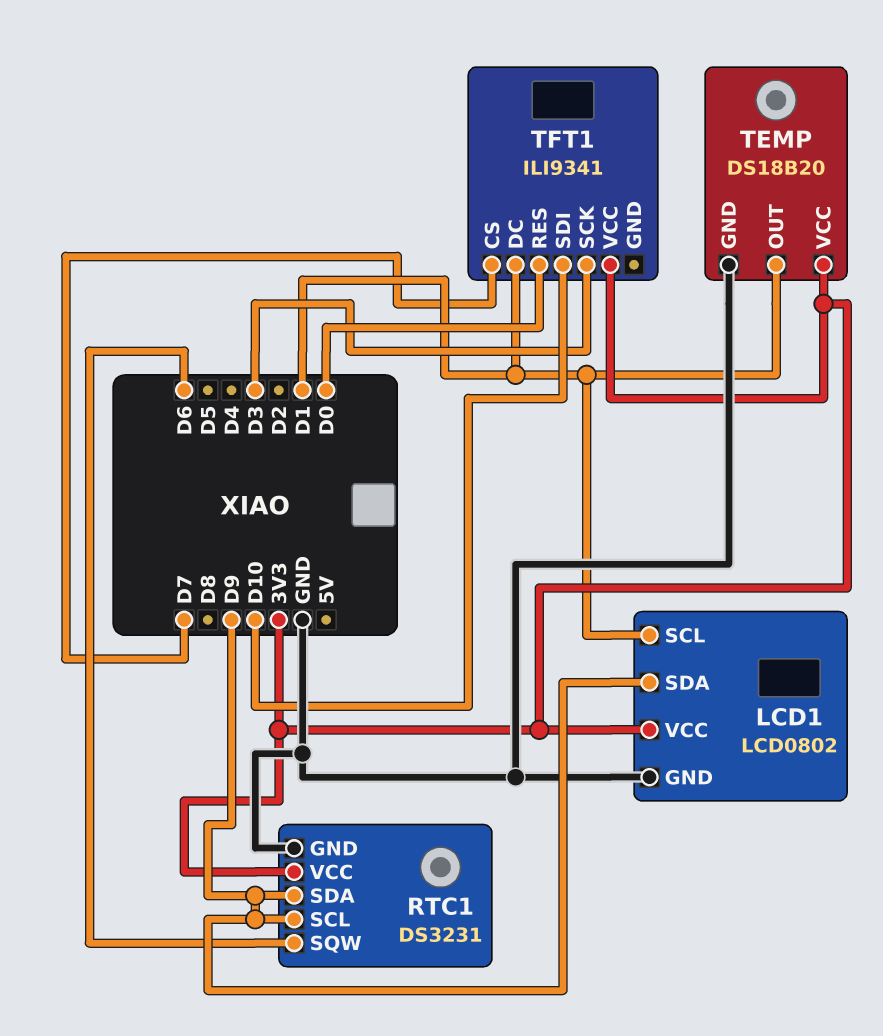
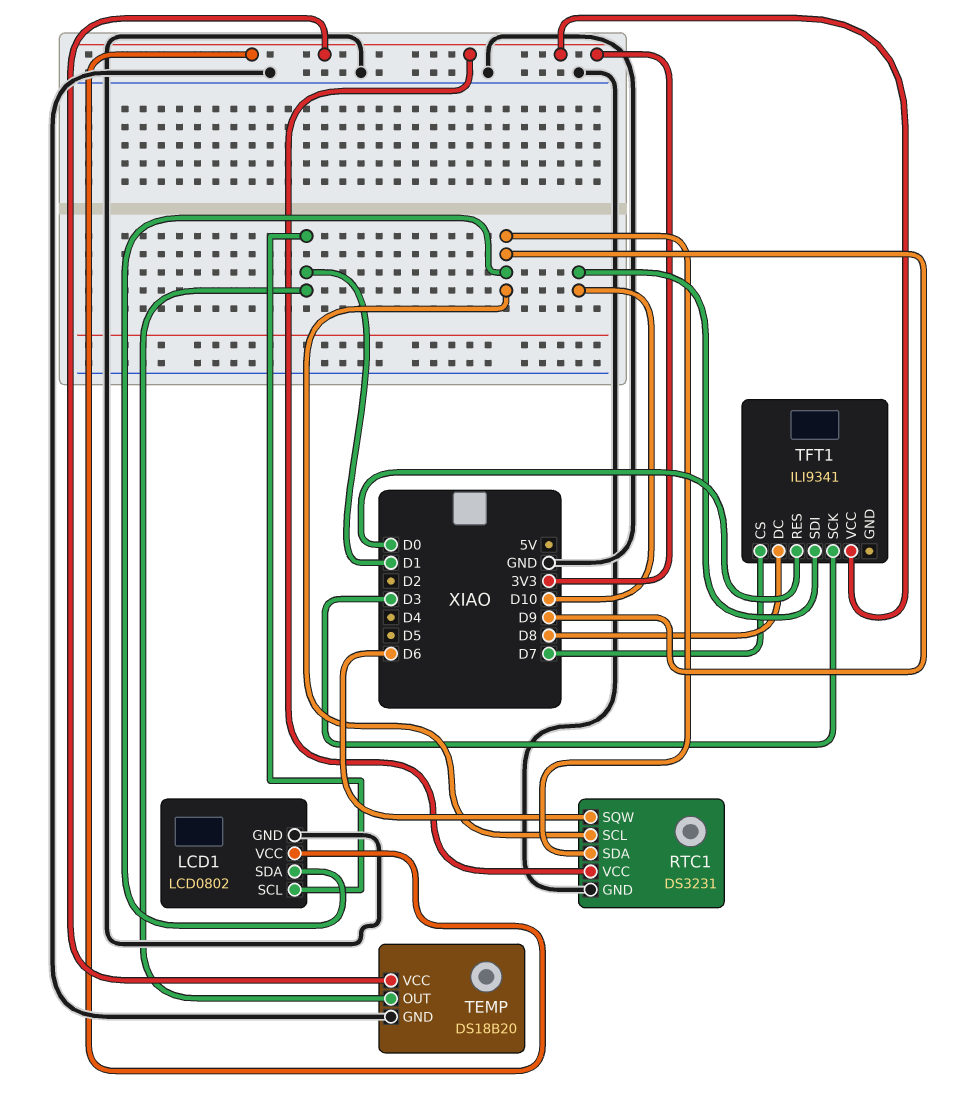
TFT1 pin DC: D1 -> D8

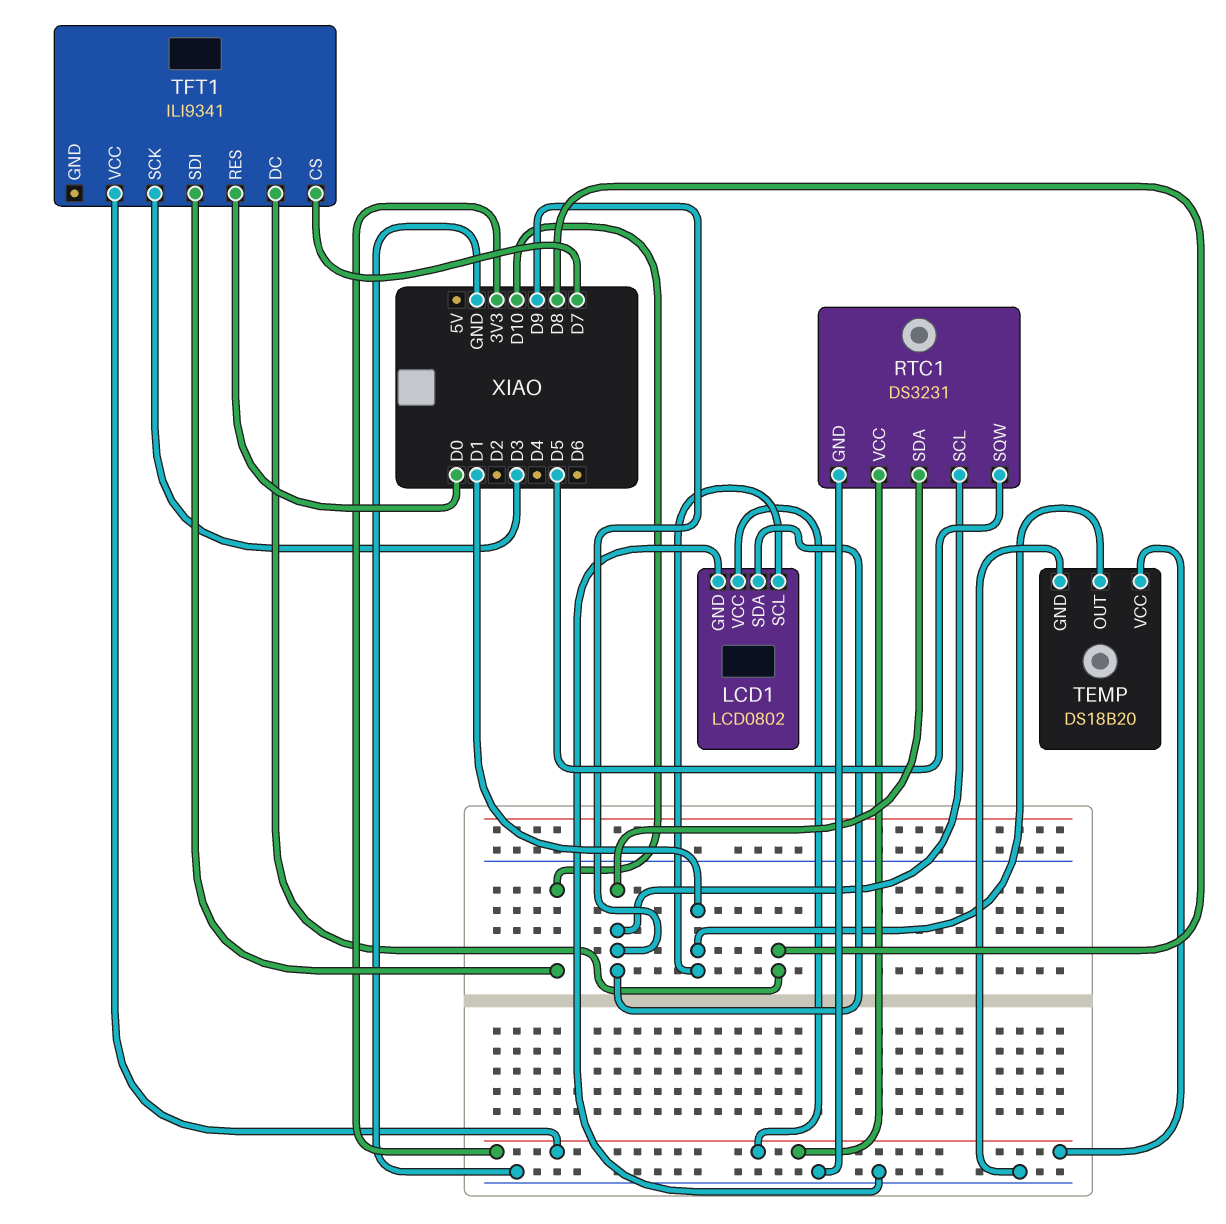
RTC1 pin SQW: D6 -> D5

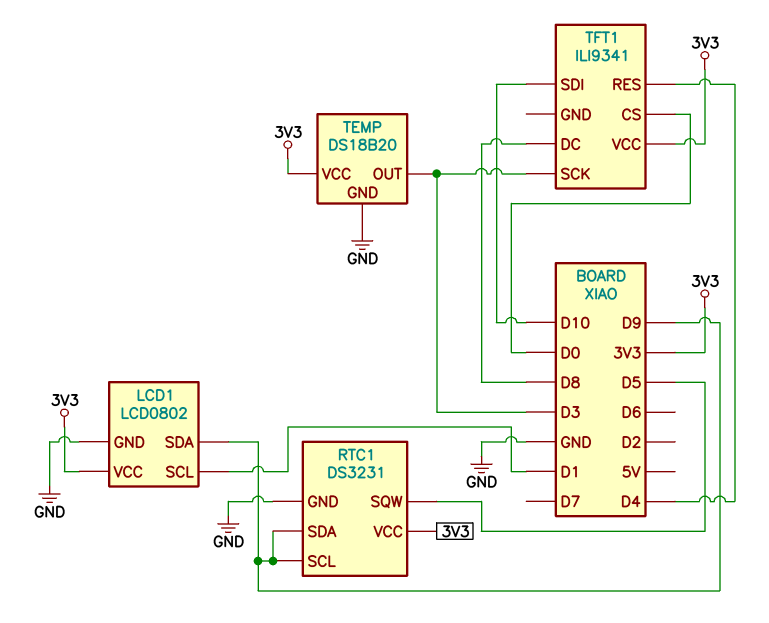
TEMP pin OUT: D1 -> D3
TFT1 pin CS: D7 -> D0
TFT1 pin RES: D0 -> D4

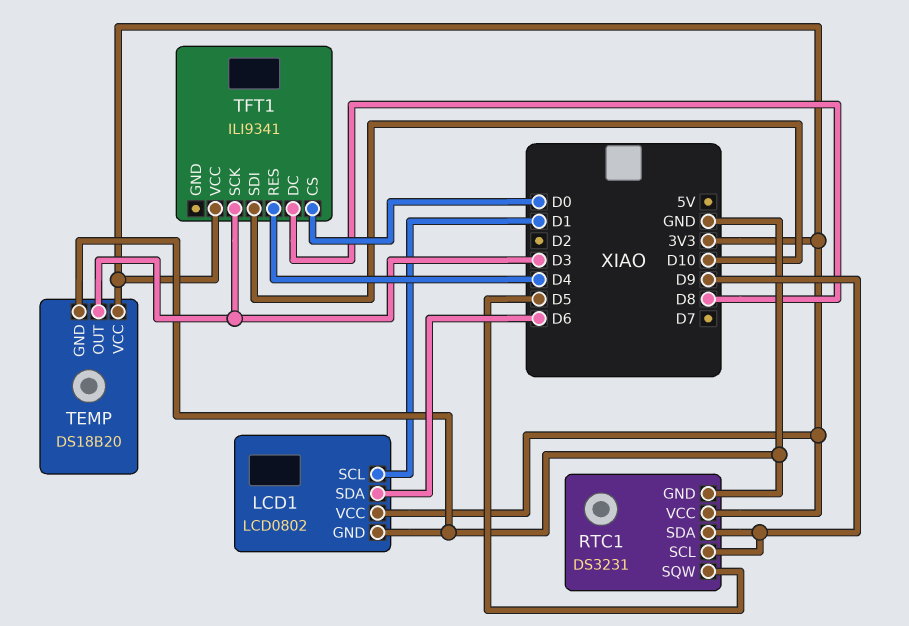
LCD1 pin SDA: D9 -> D6

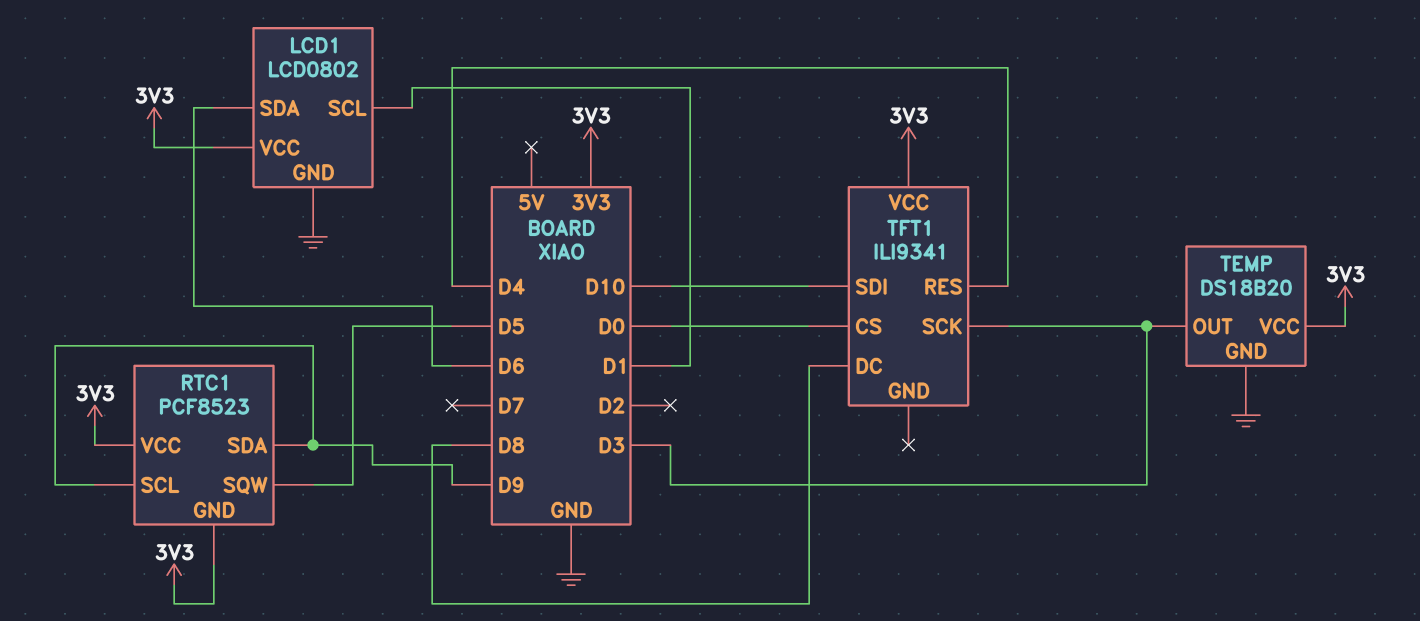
RTC1: DS3231 -> PCF8523
RTC1 pin GND: GND -> 3V3

